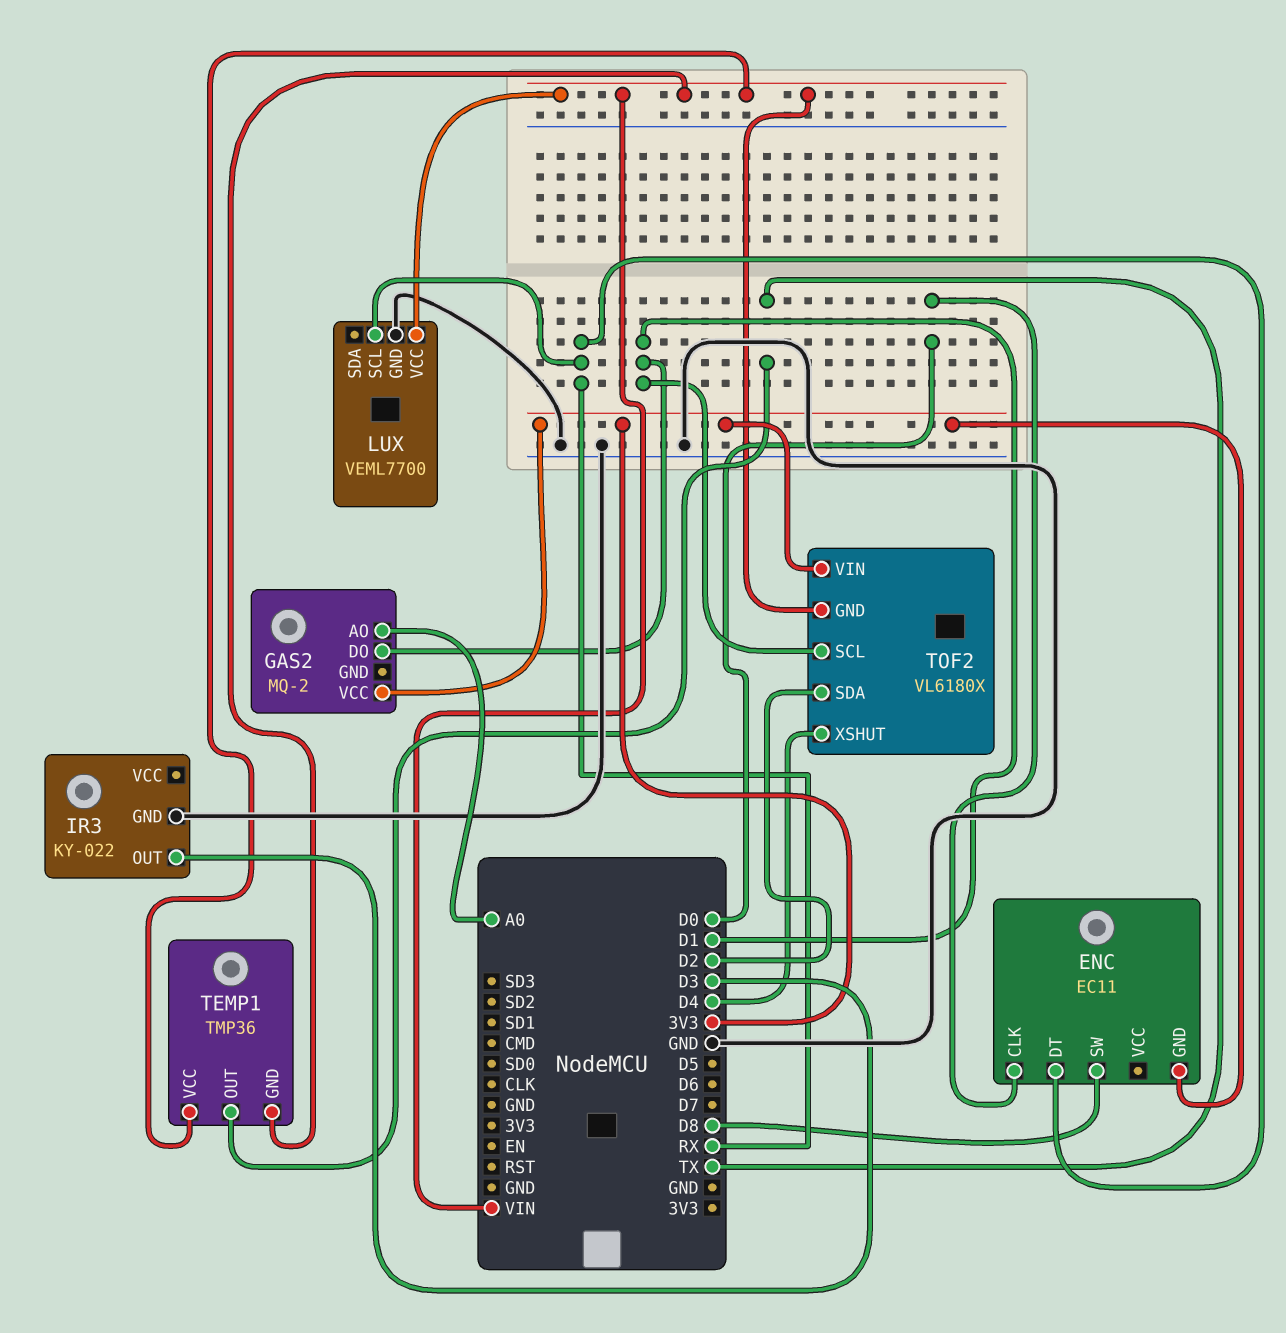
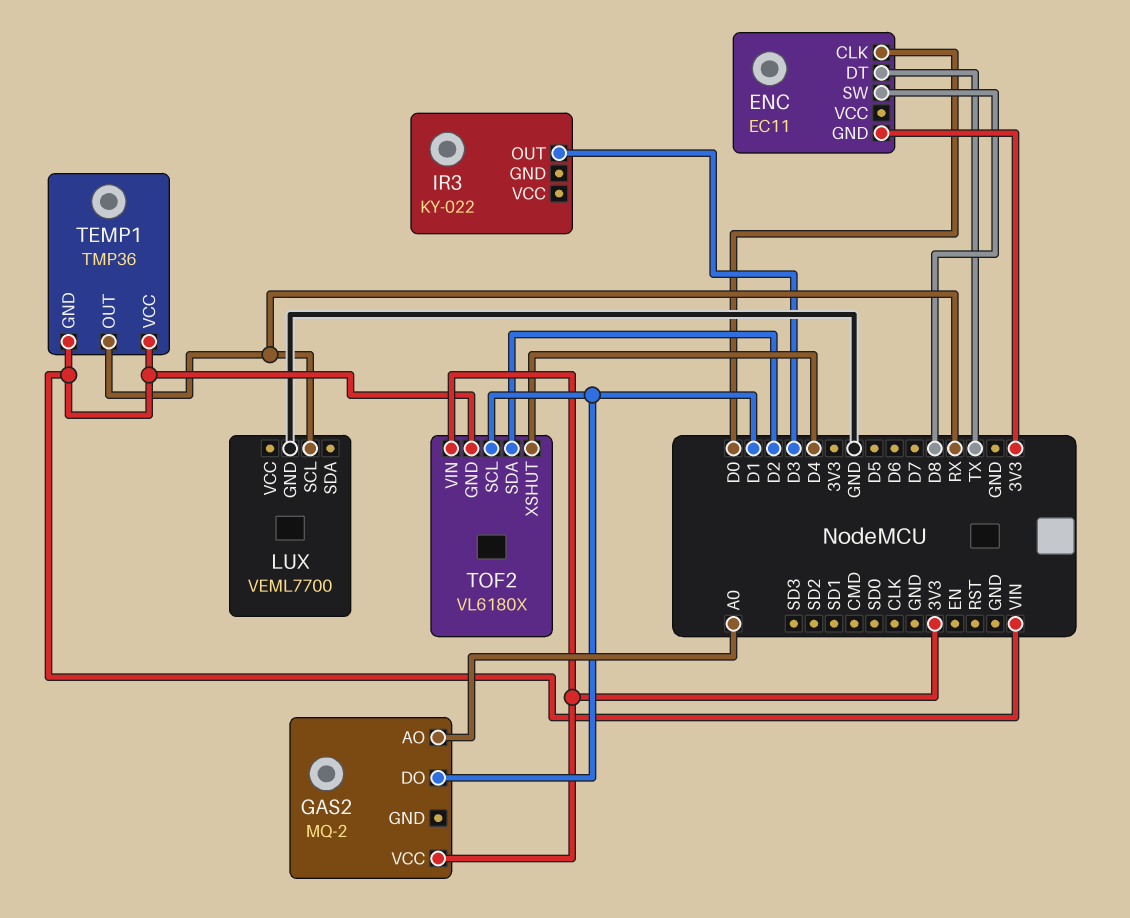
ENC pin DT: RX -> TX
IR3 pin GND: GND -> none
LUX pin VCC: VIN -> none
TEMP1 pin OUT: TX -> RX

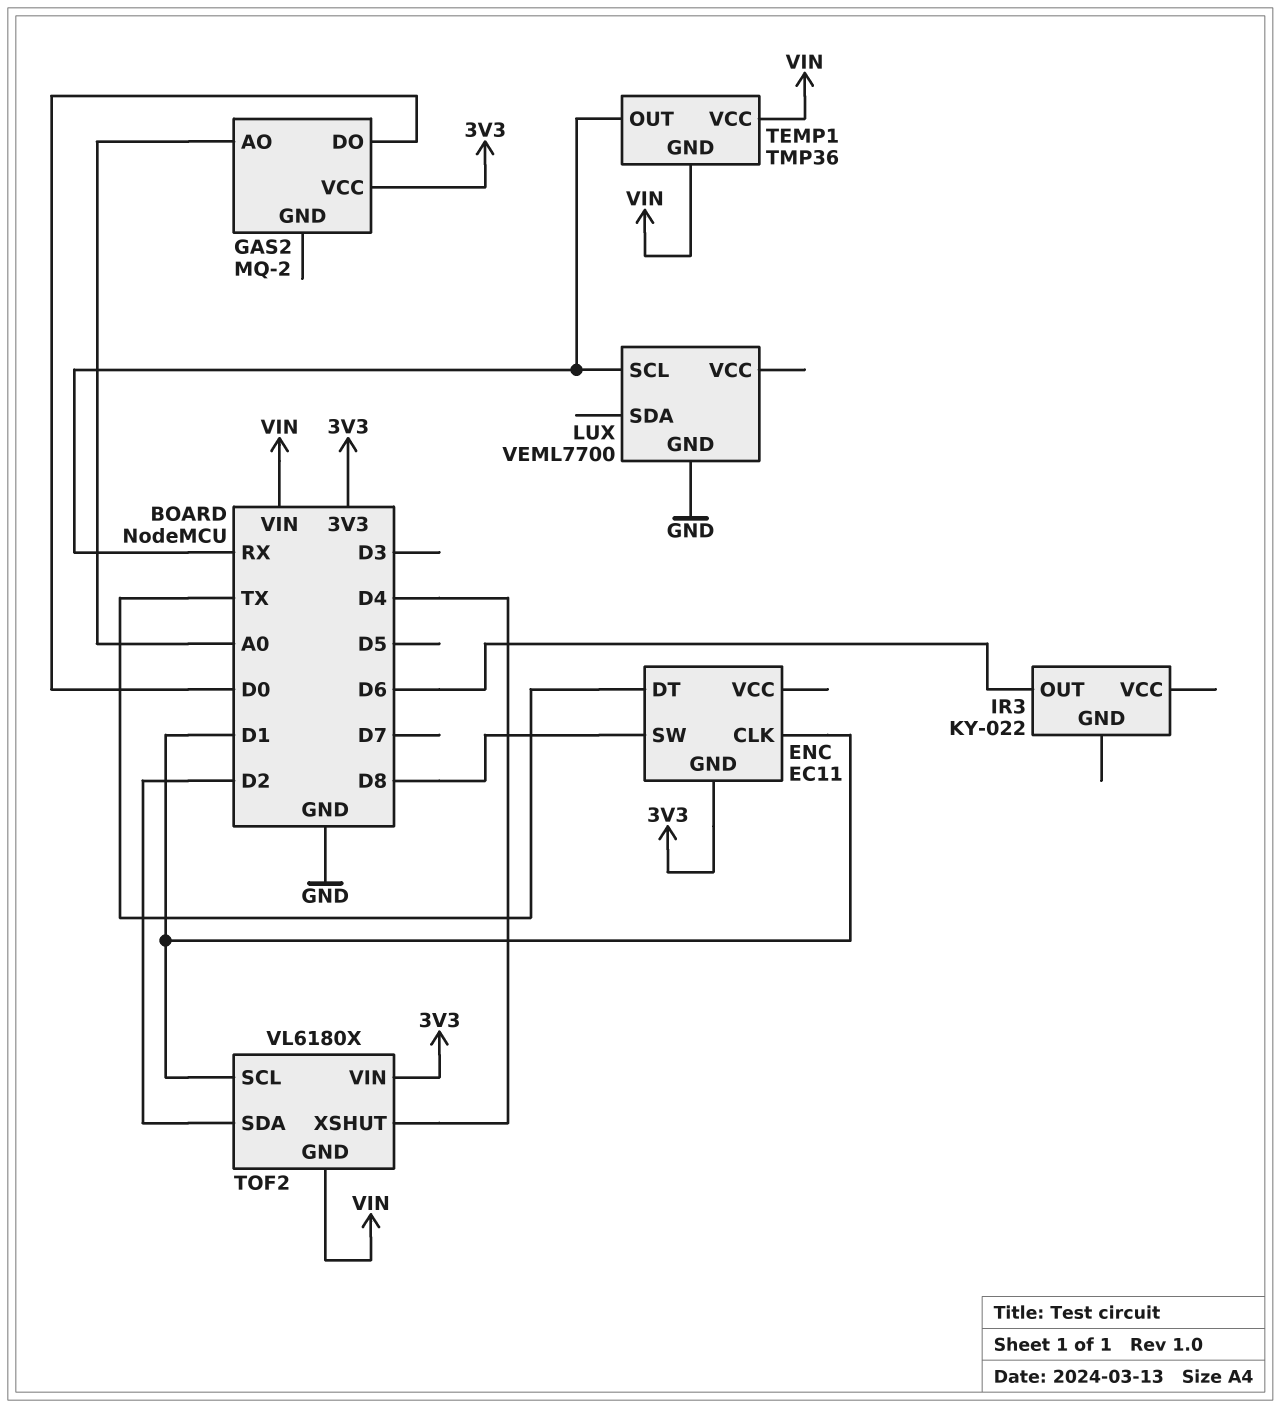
ENC pin CLK: D0 -> D1
GAS2 pin DO: D1 -> D0
IR3 pin OUT: D3 -> D6

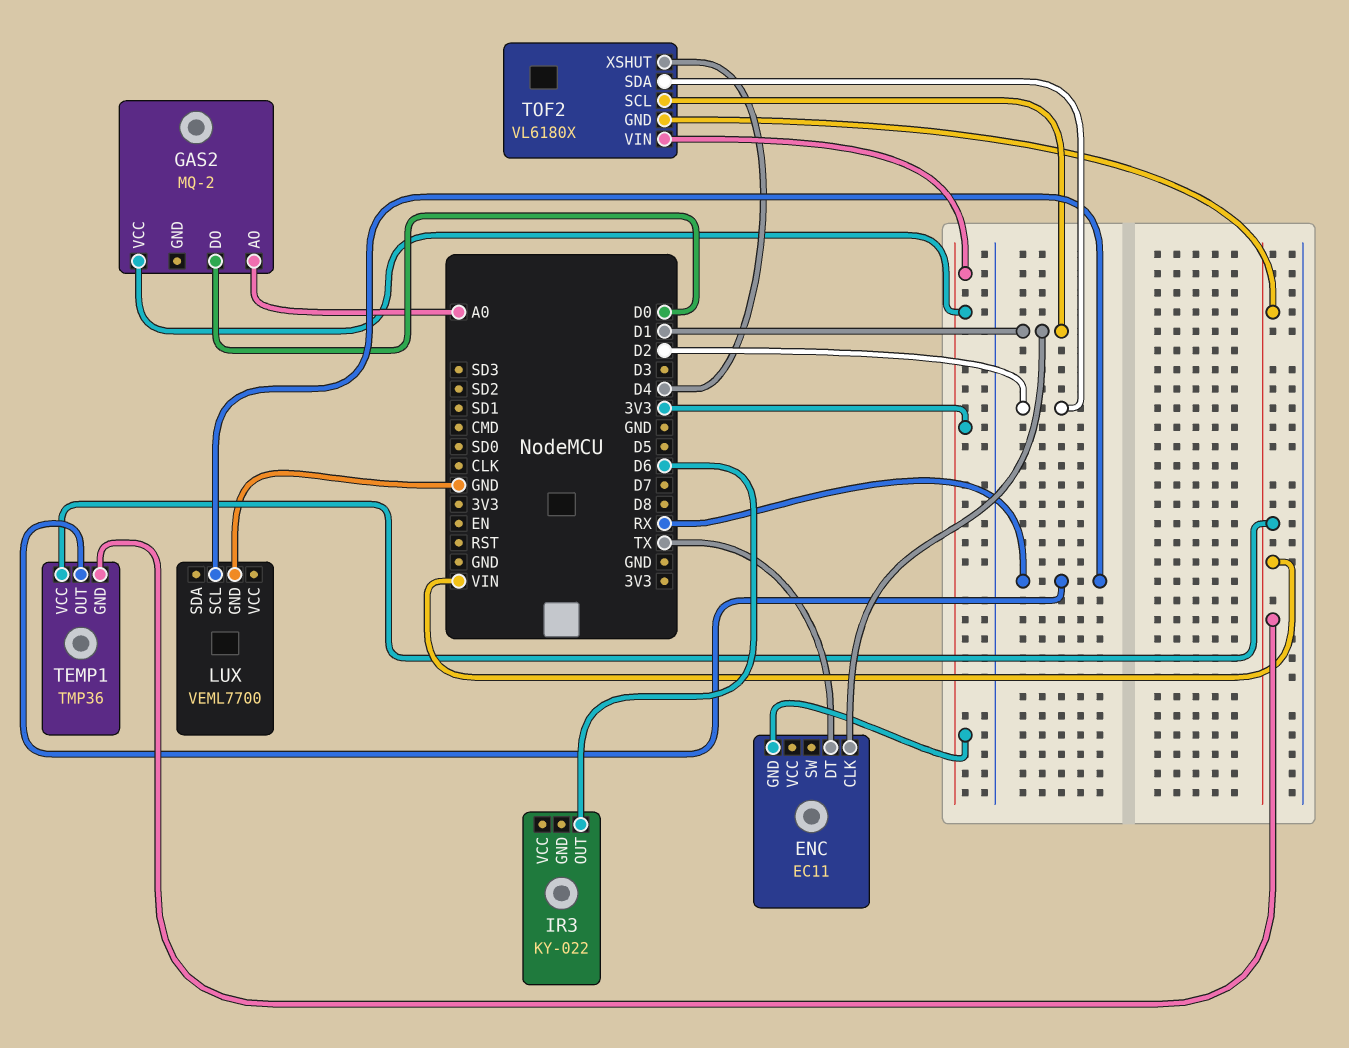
ENC pin SW: D8 -> none

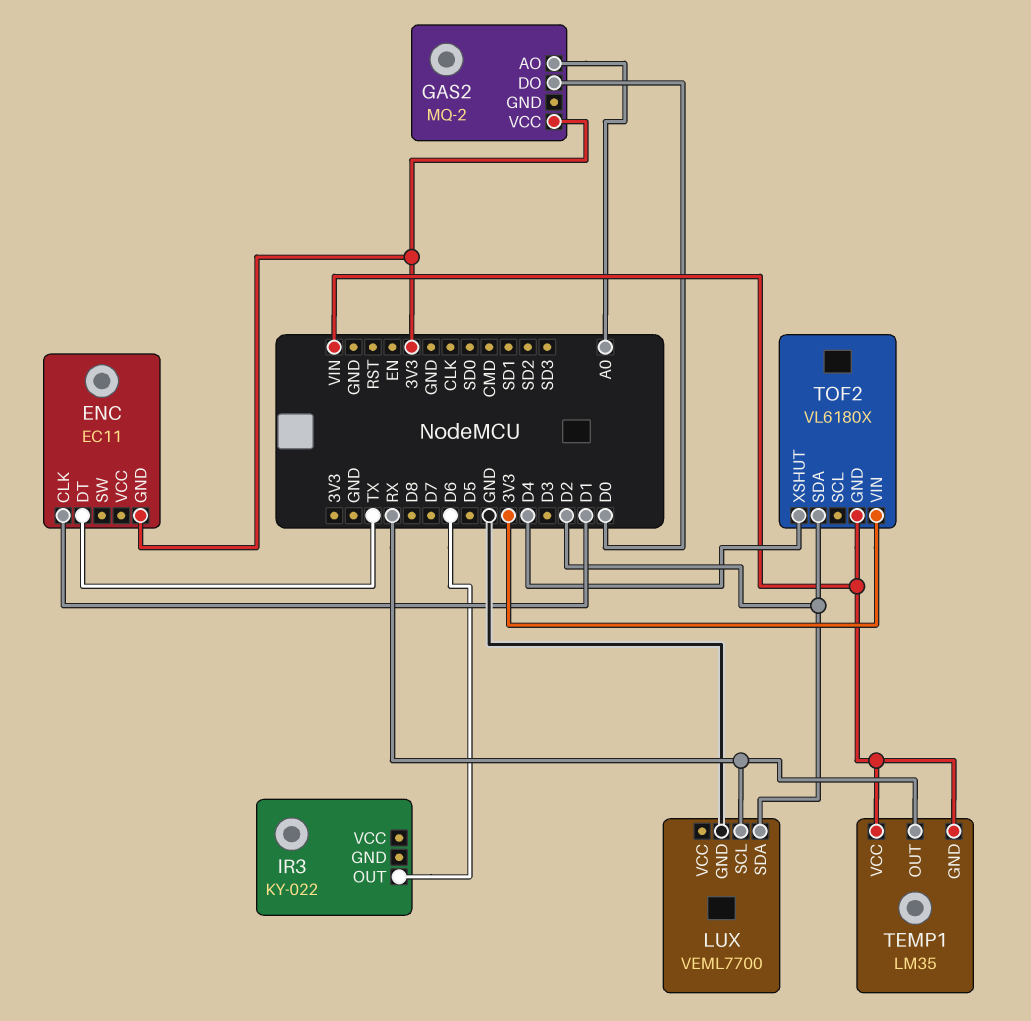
LUX pin SDA: none -> D2
TEMP1: TMP36 -> LM35
TOF2 pin SCL: D1 -> none

